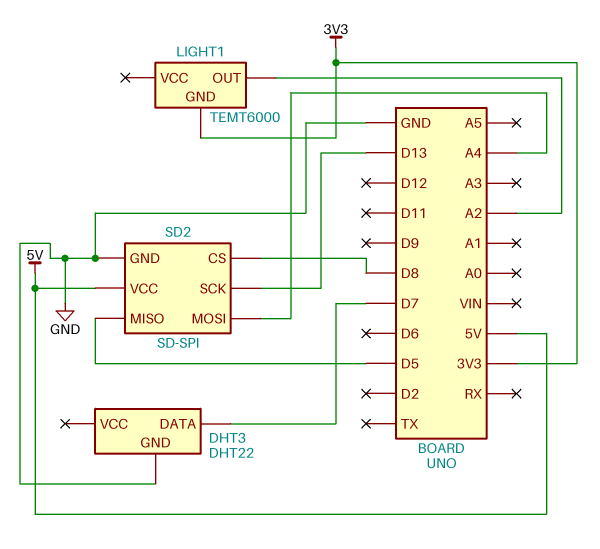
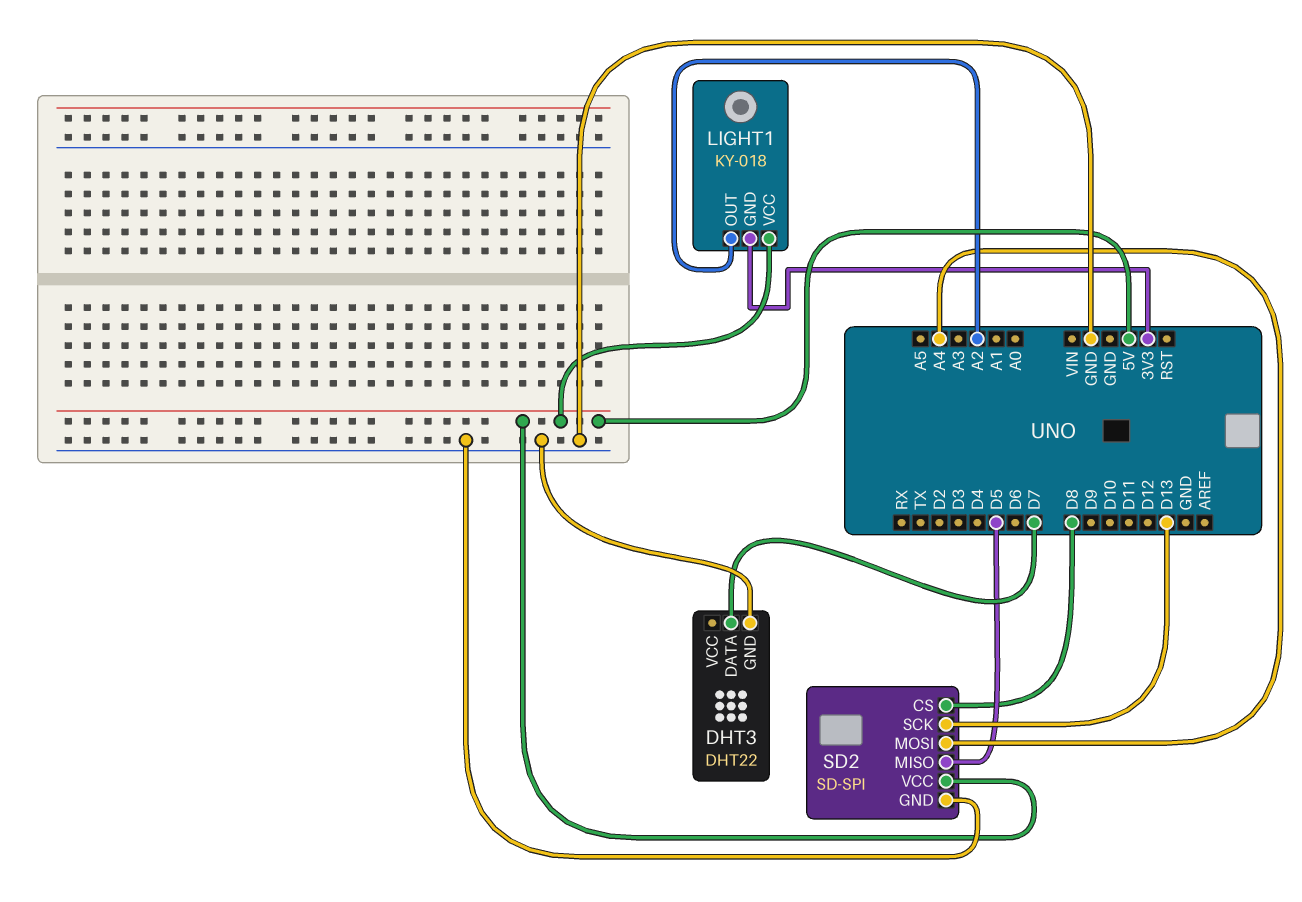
LIGHT1: TEMT6000 -> KY-018
LIGHT1 pin VCC: none -> 5V

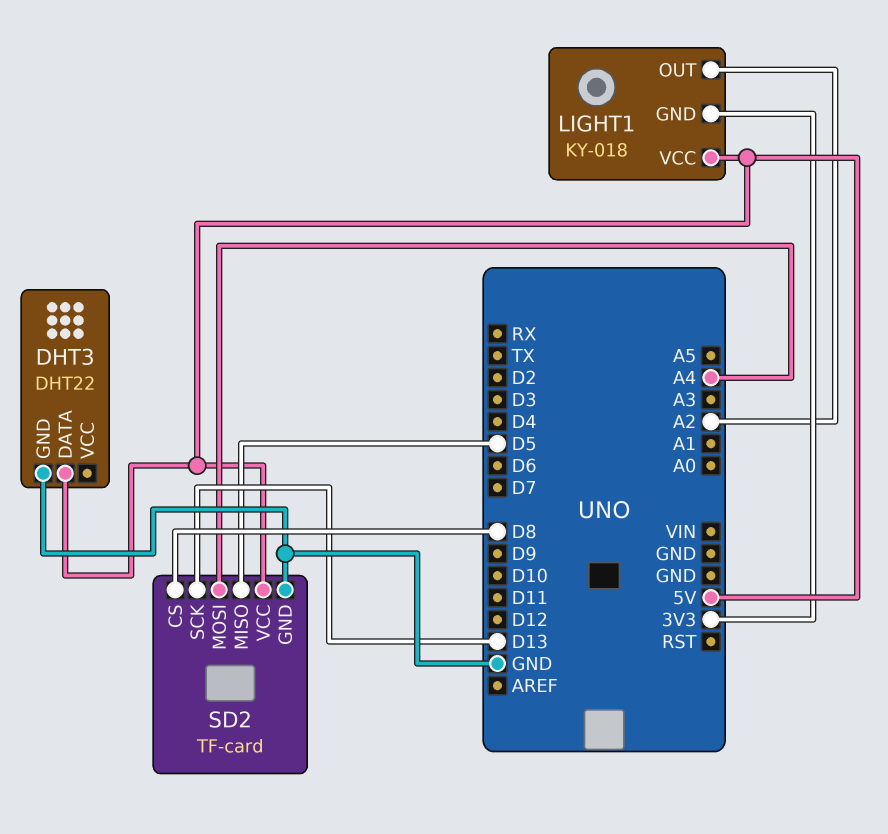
DHT3 pin DATA: D7 -> 5V
SD2: SD-SPI -> TF-card

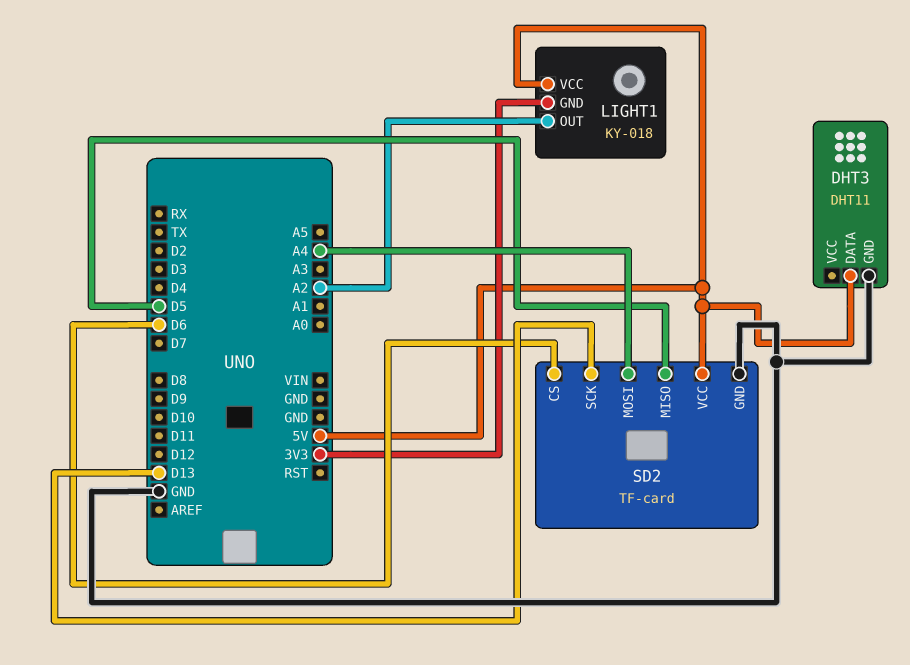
DHT3: DHT22 -> DHT11
SD2 pin CS: D8 -> D6

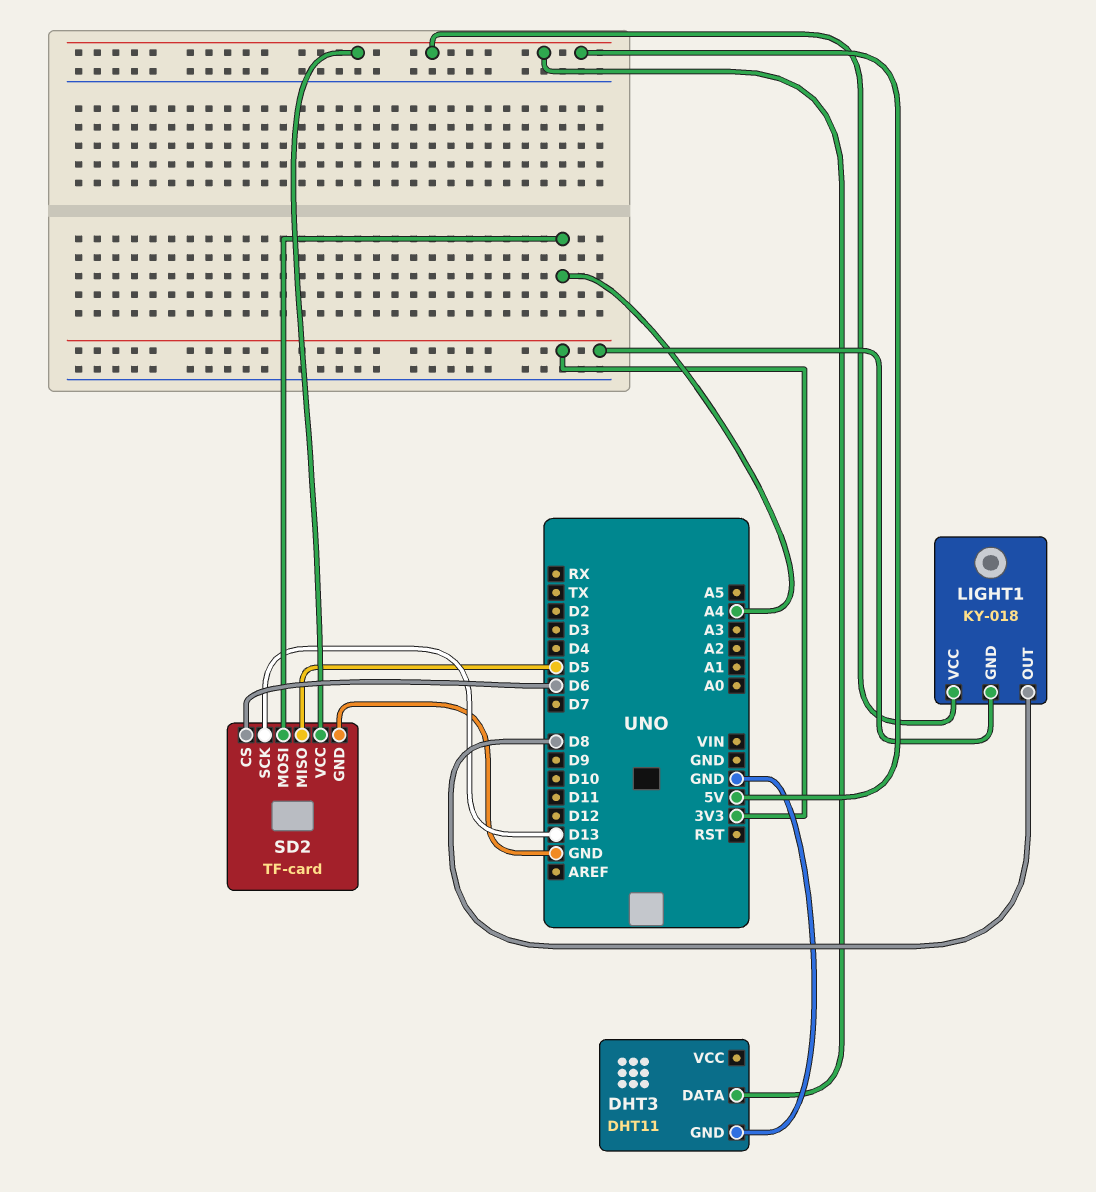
LIGHT1 pin OUT: A2 -> D8

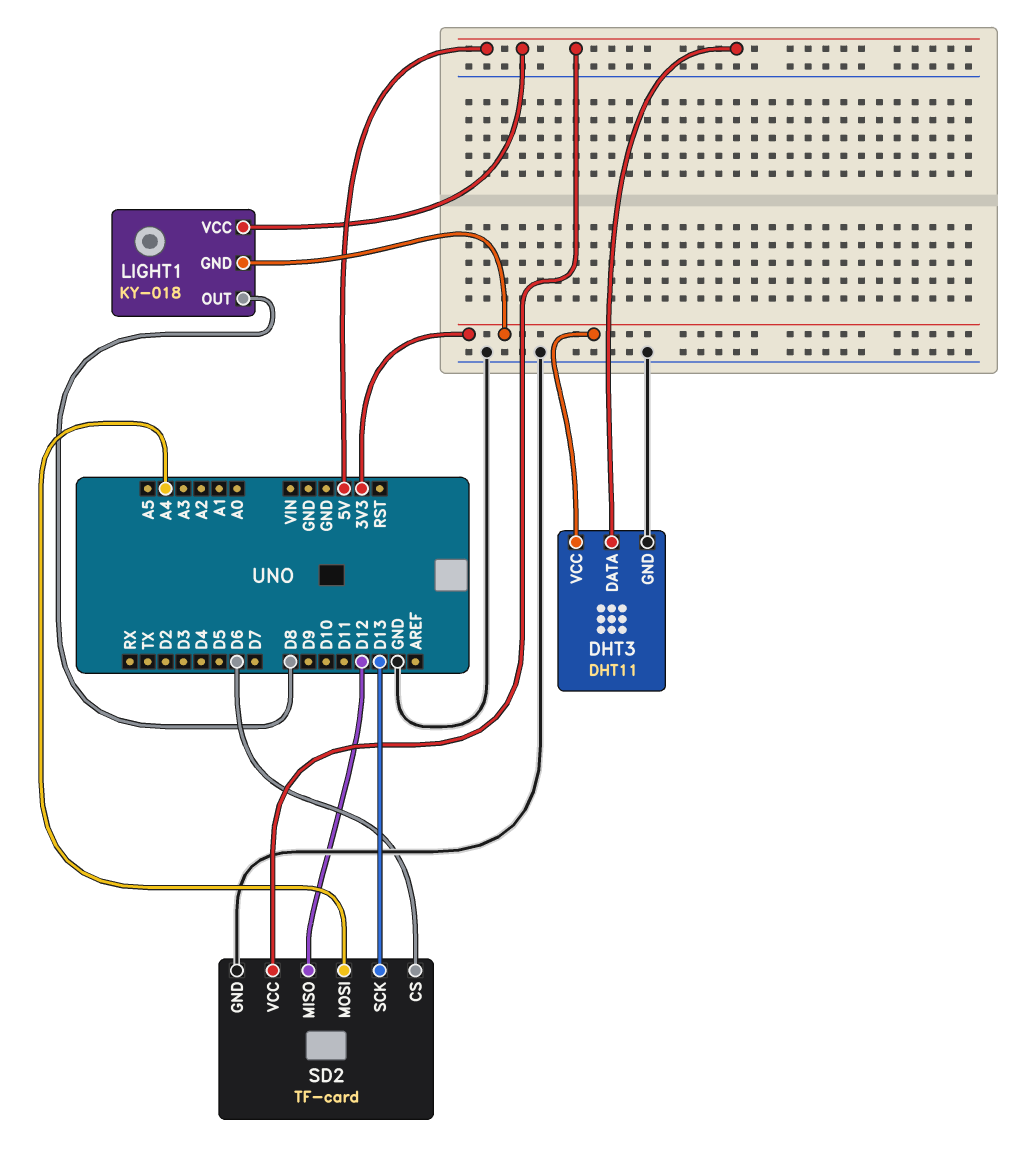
DHT3 pin VCC: none -> 3V3
SD2 pin MISO: D5 -> D12

